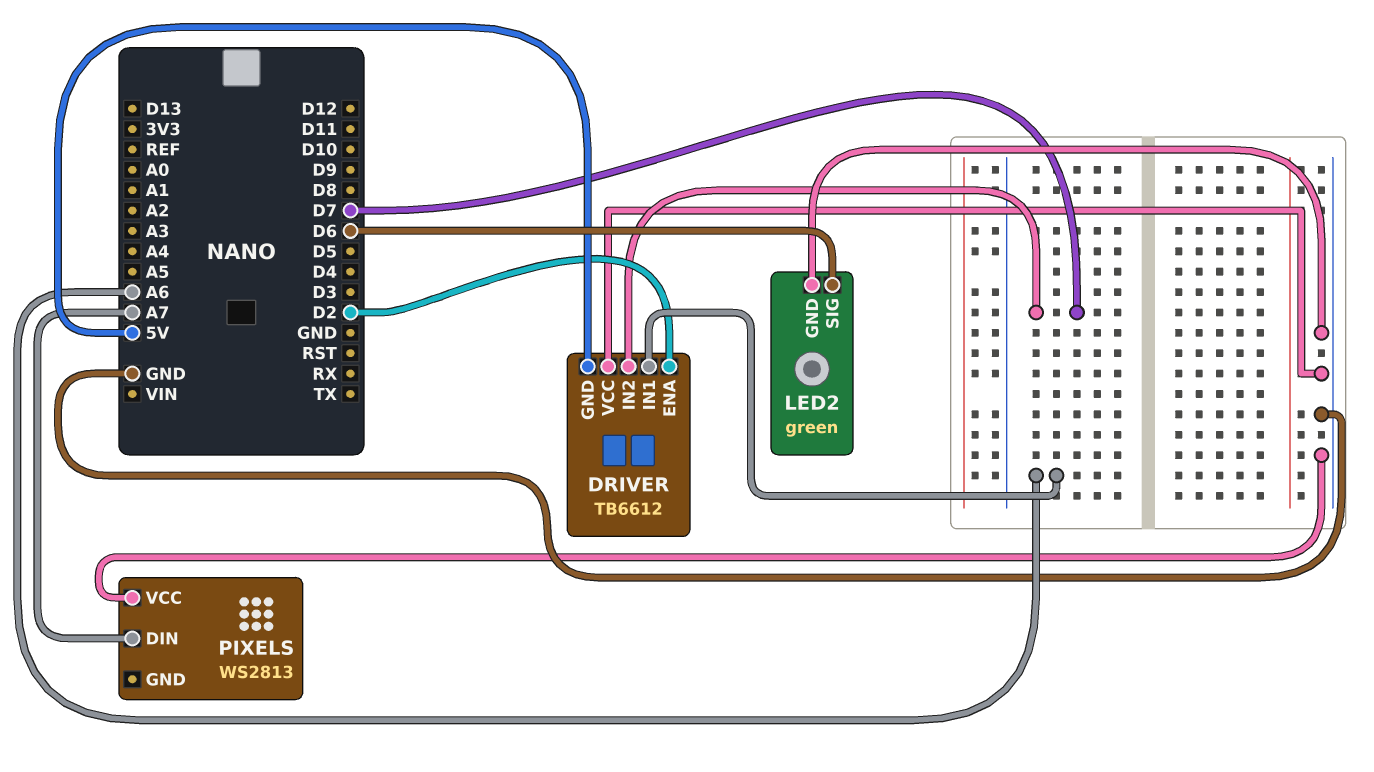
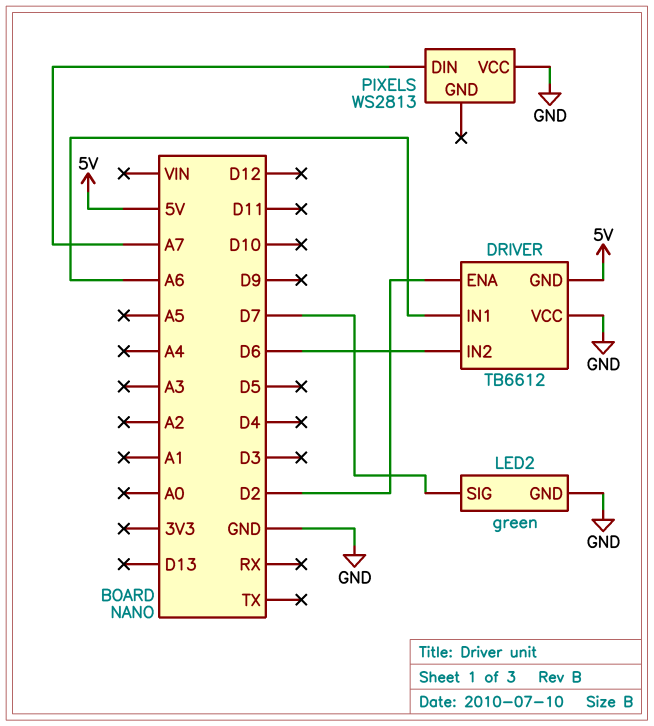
DRIVER pin IN2: D7 -> D6
LED2 pin SIG: D6 -> D7

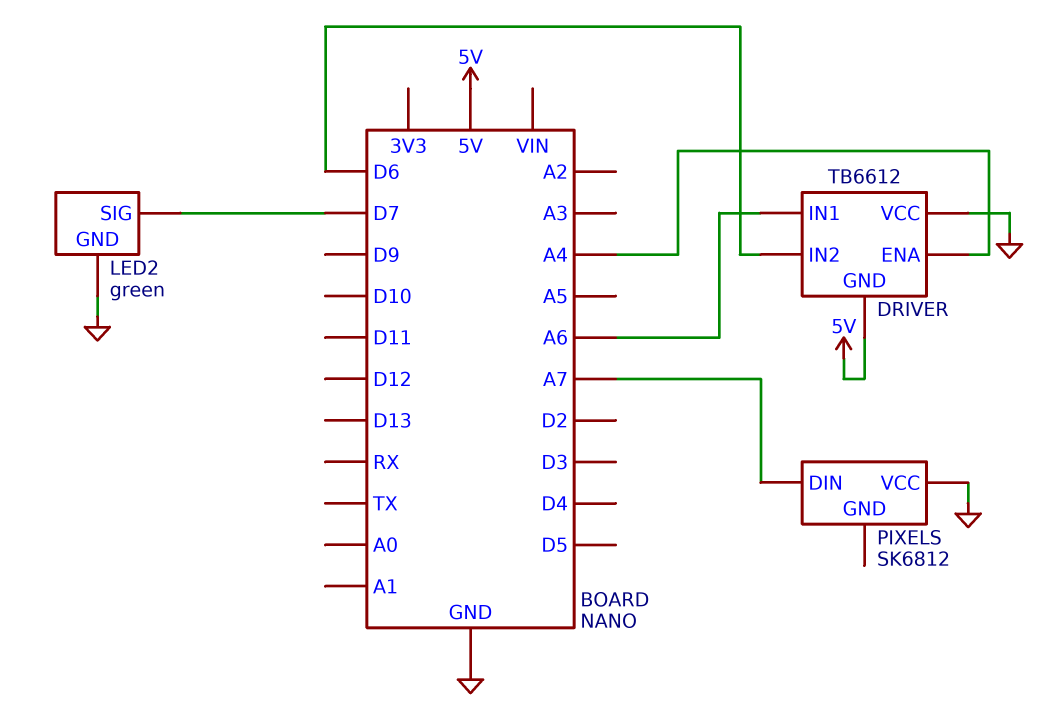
DRIVER pin ENA: D2 -> A4
PIXELS: WS2813 -> SK6812

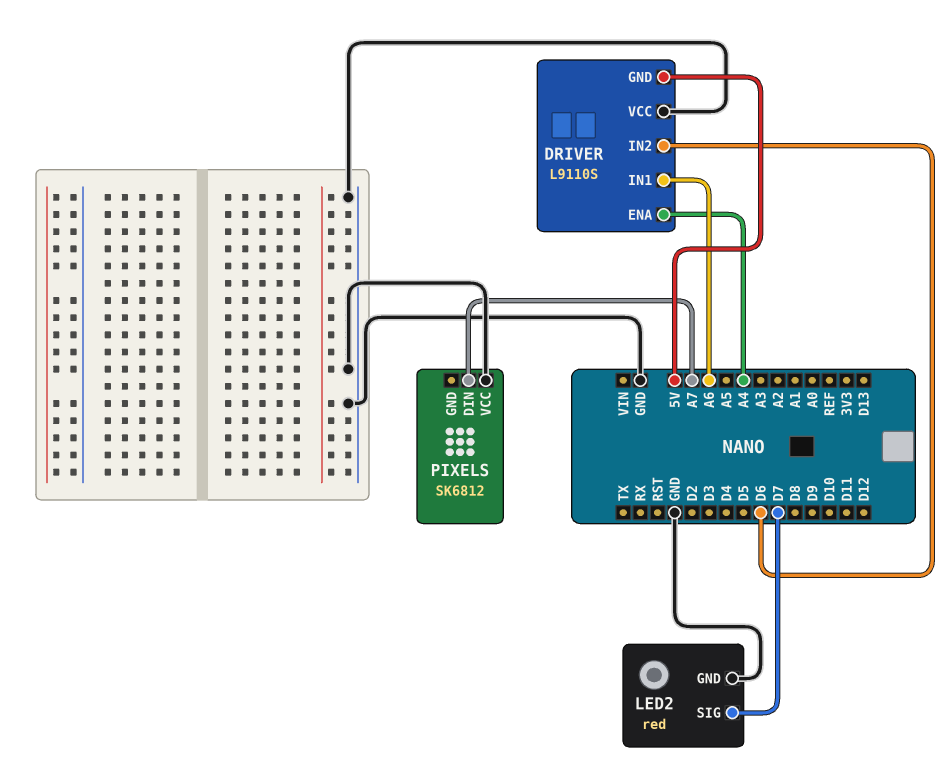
DRIVER: TB6612 -> L9110S
LED2: green -> red

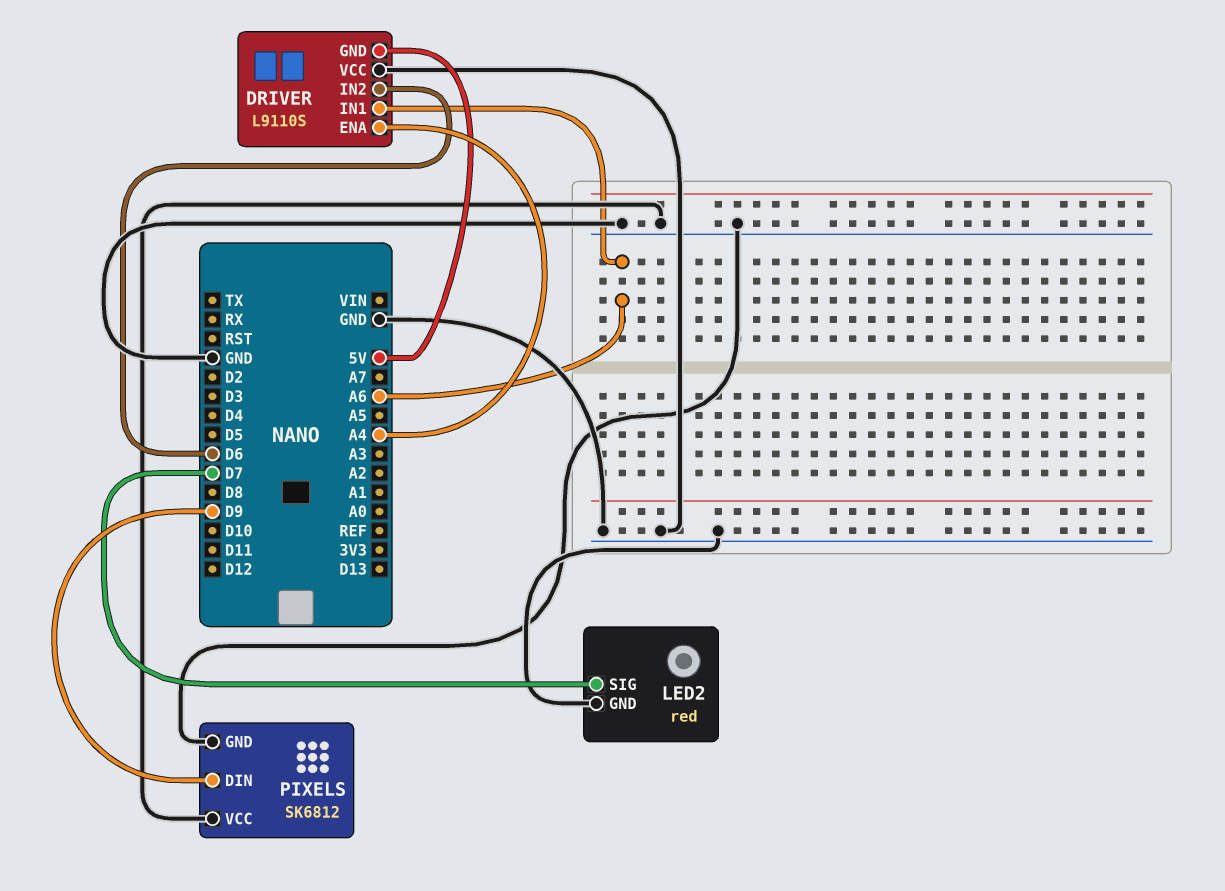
PIXELS pin DIN: A7 -> D9
PIXELS pin GND: none -> GND

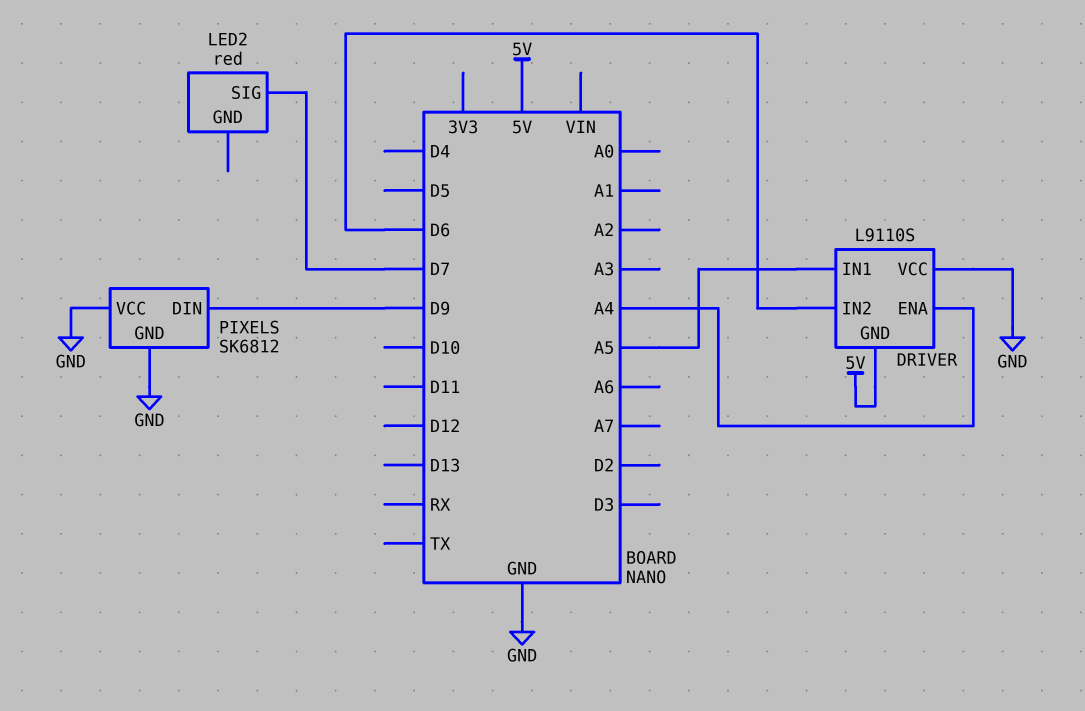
DRIVER pin IN1: A6 -> A5
LED2 pin GND: GND -> none

